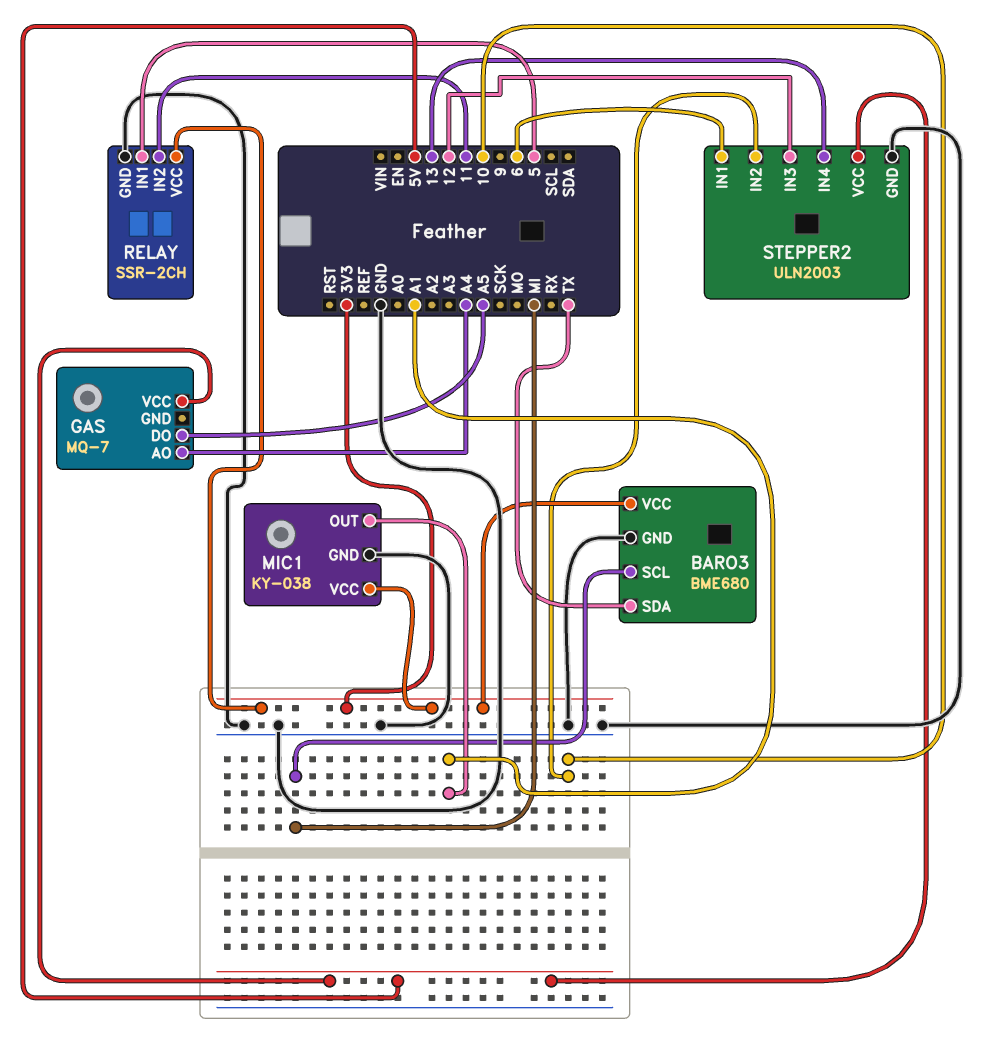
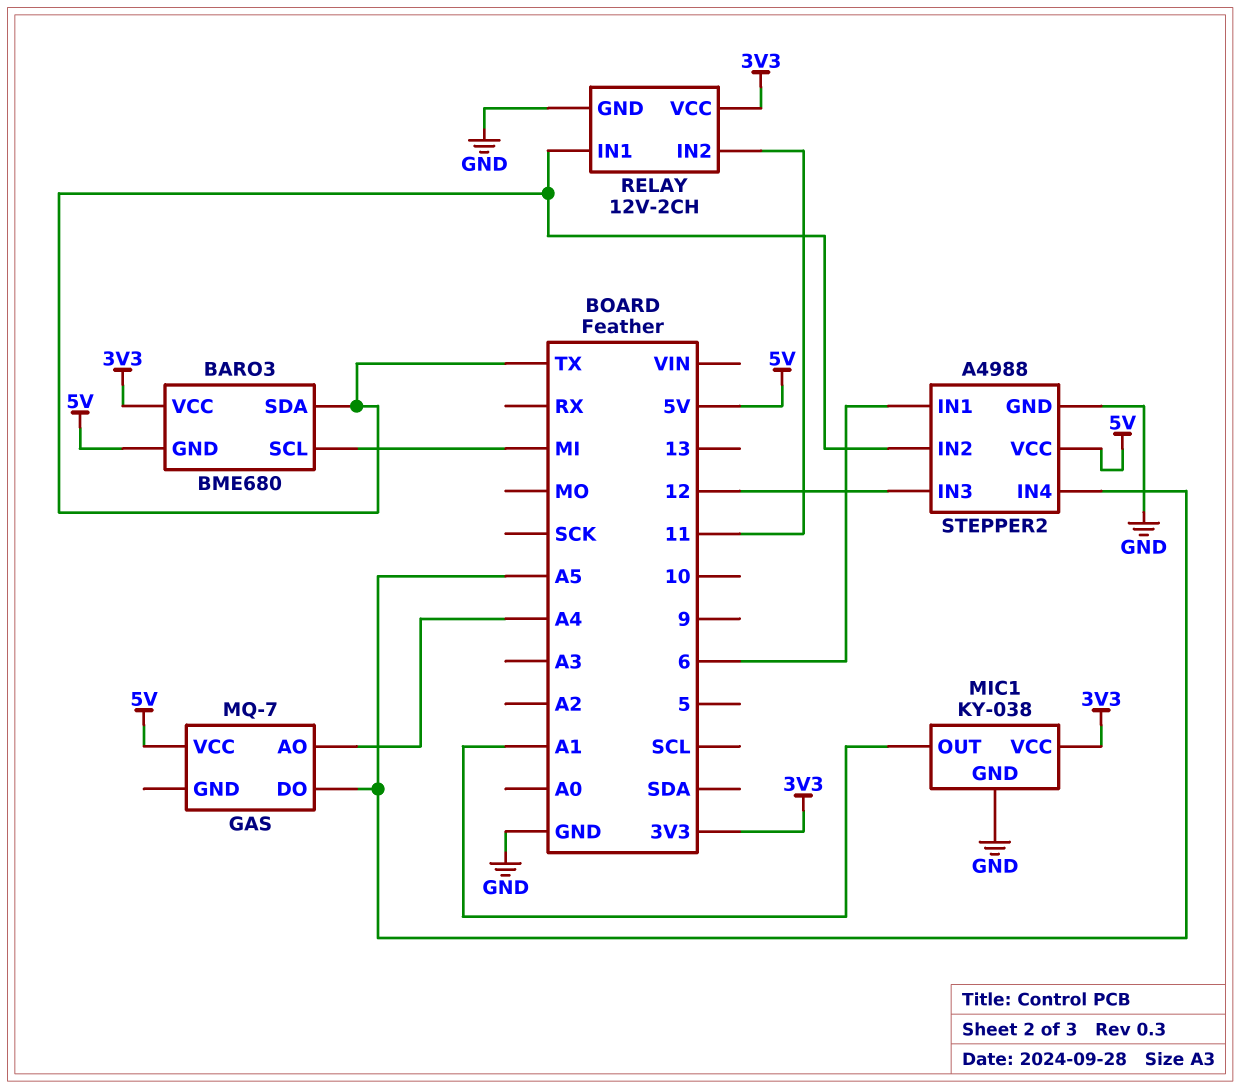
BARO3 pin GND: GND -> 5V
RELAY: SSR-2CH -> 12V-2CH
RELAY pin IN1: 5 -> TX
STEPPER2: ULN2003 -> A4988
STEPPER2 pin IN2: 10 -> TX
STEPPER2 pin IN4: 13 -> A5

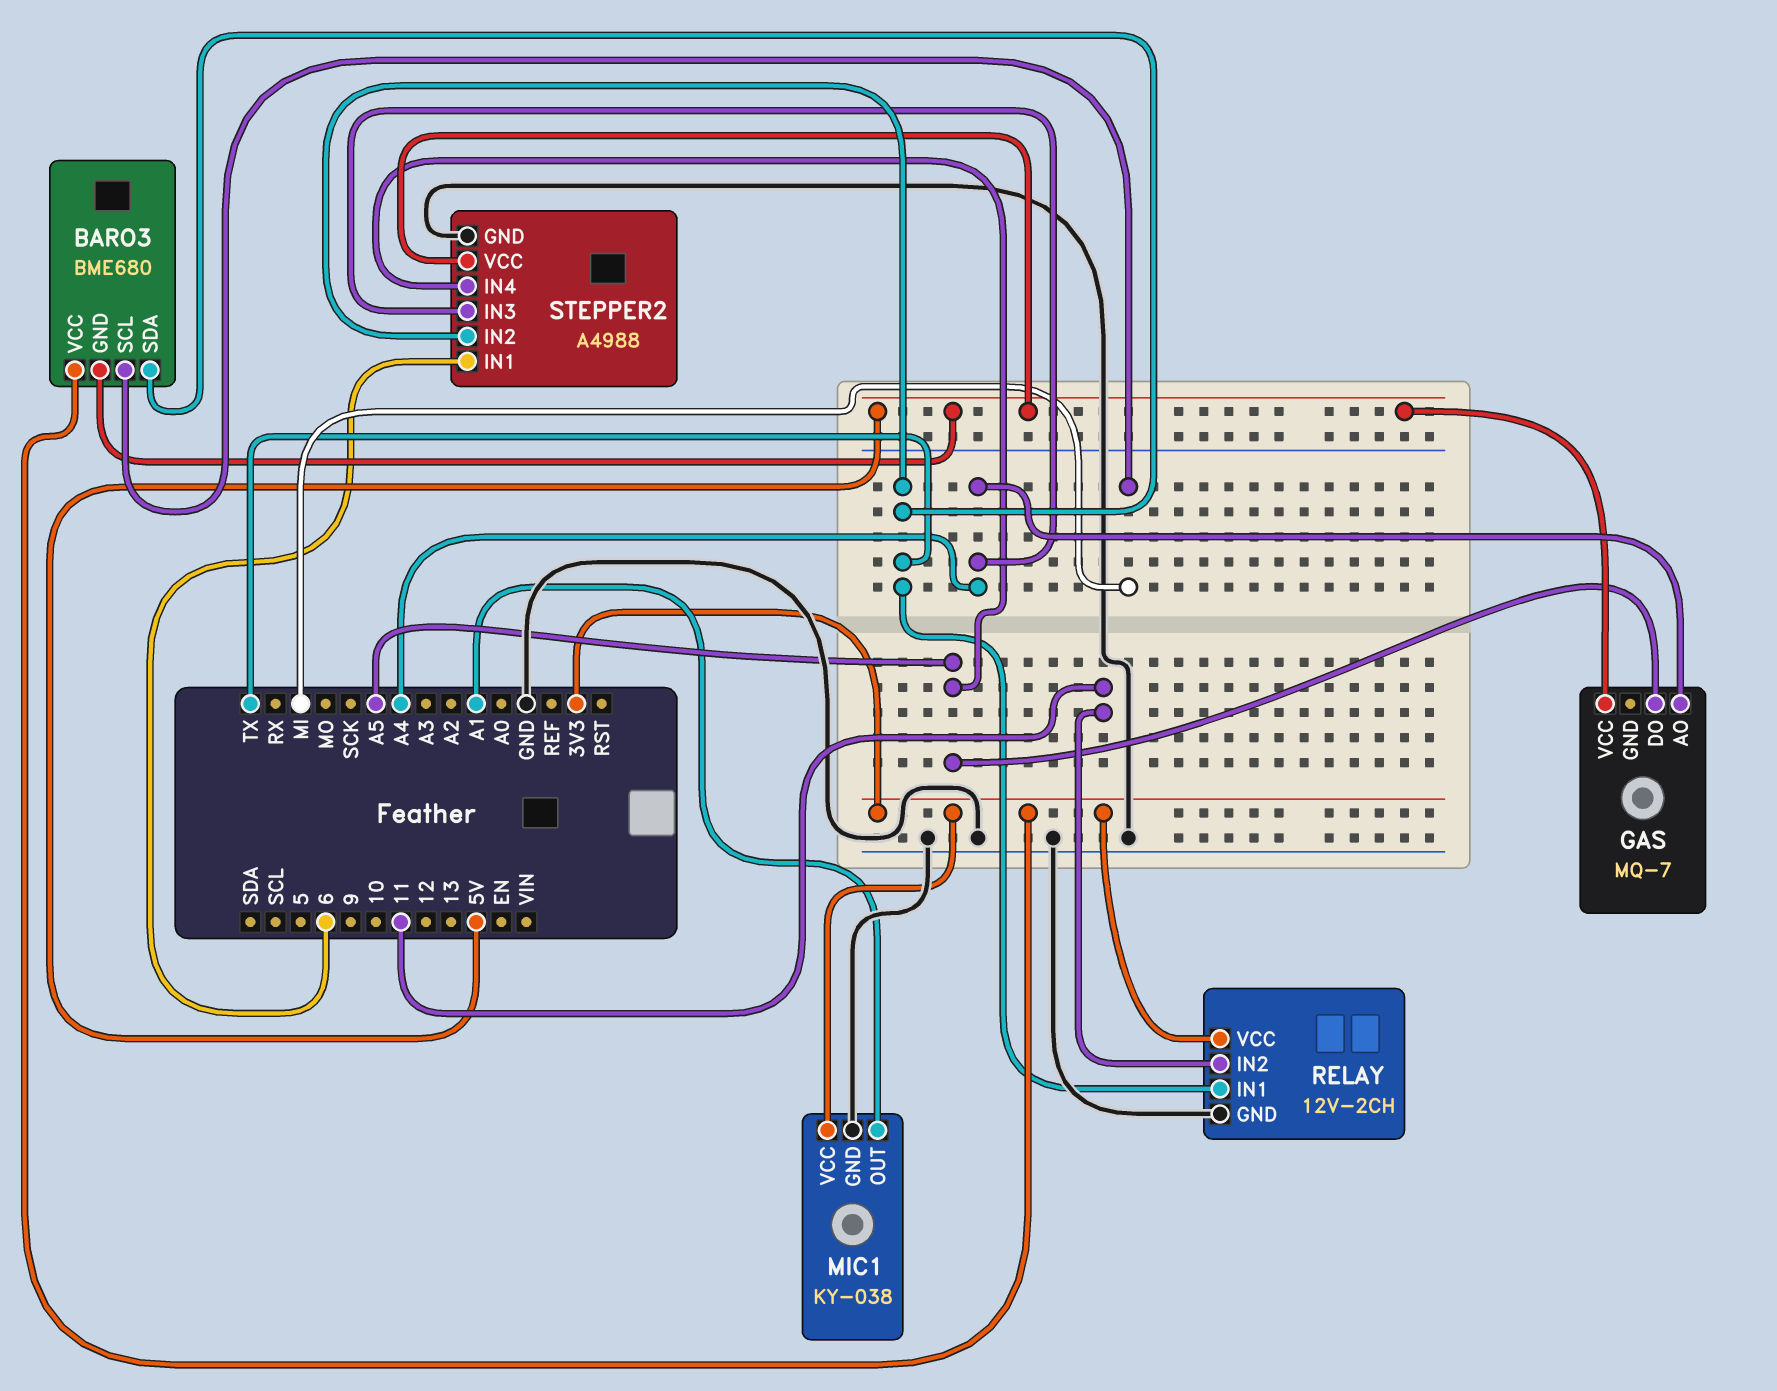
STEPPER2 pin IN3: 12 -> A4

